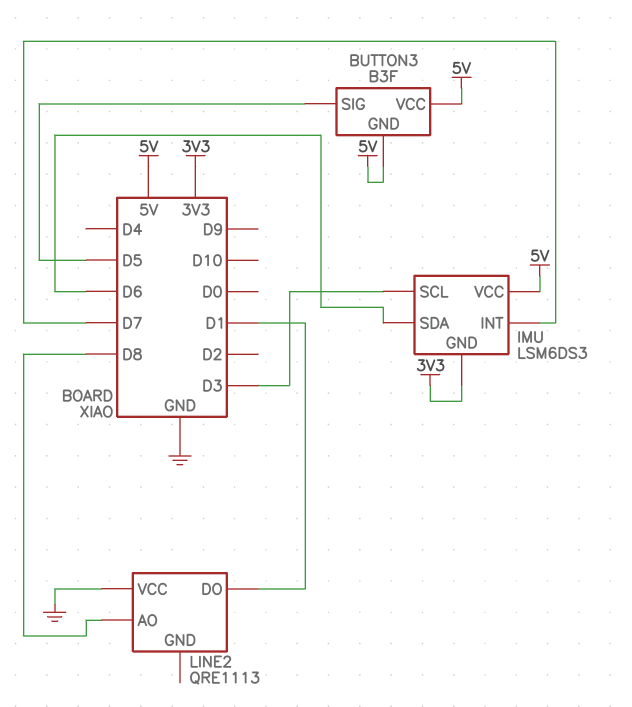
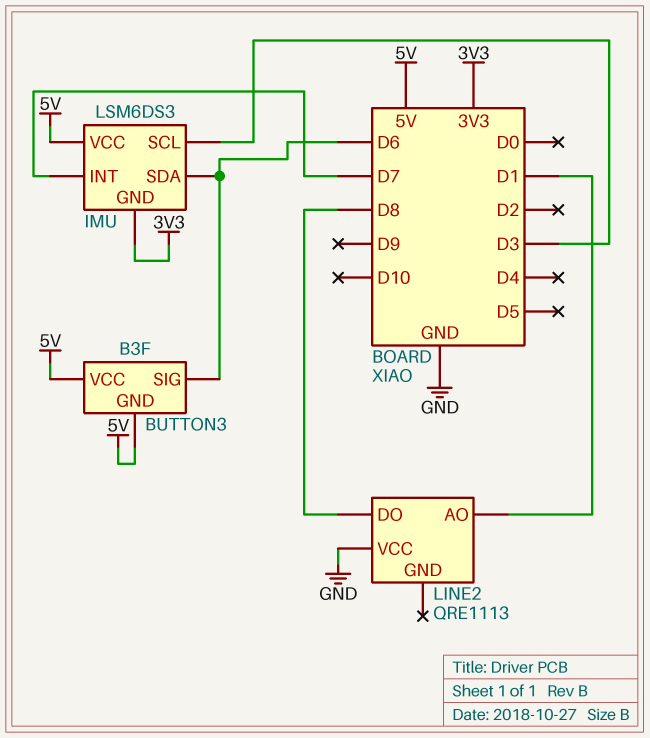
BUTTON3 pin SIG: D5 -> D6
LINE2 pin AO: D8 -> D1
LINE2 pin DO: D1 -> D8

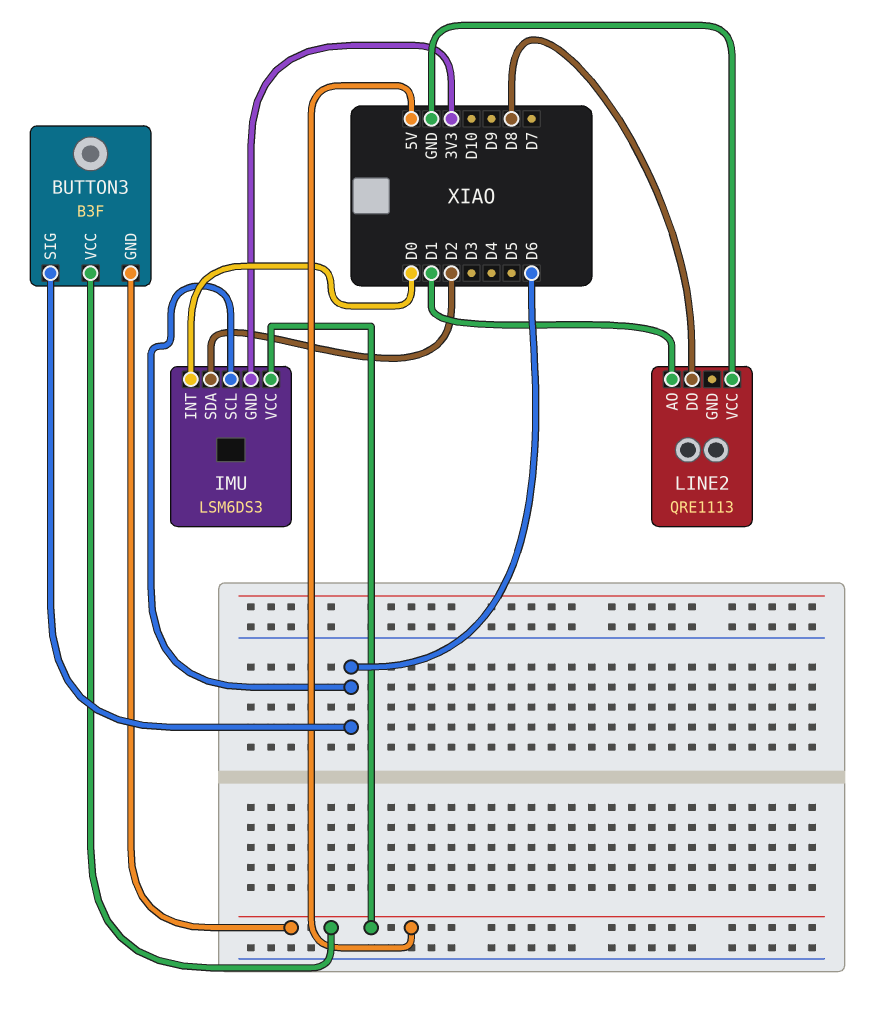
IMU pin INT: D7 -> D0
IMU pin SCL: D3 -> D6
IMU pin SDA: D6 -> D2

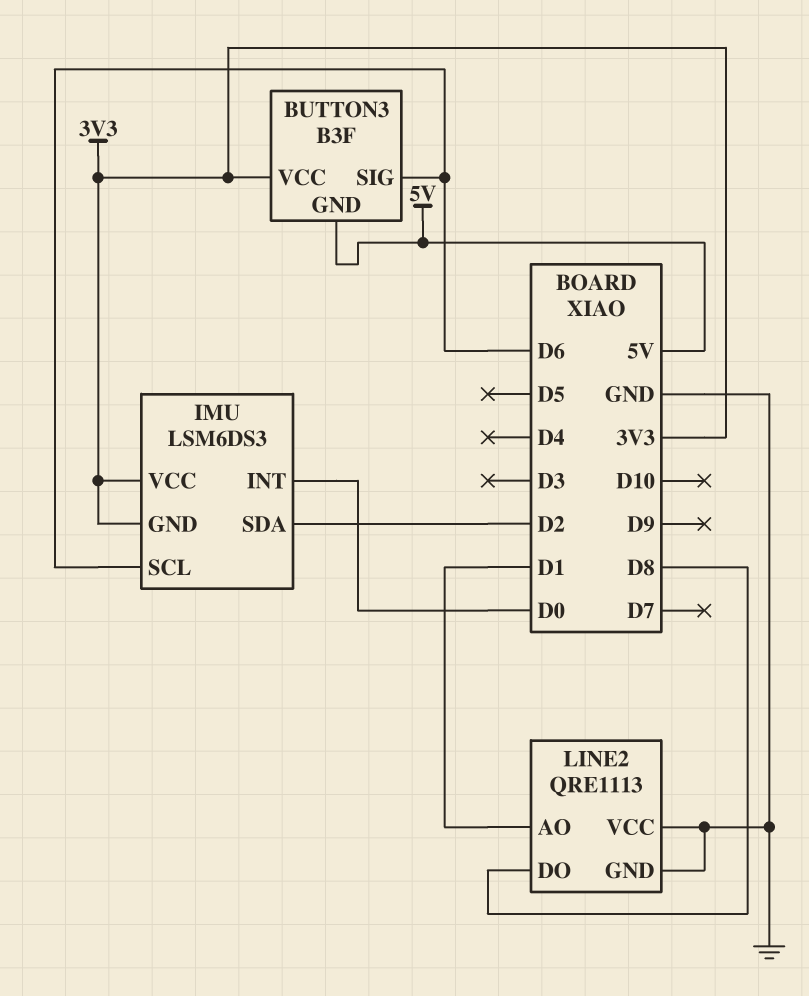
BUTTON3 pin VCC: 5V -> 3V3
IMU pin VCC: 5V -> 3V3
LINE2 pin GND: none -> GND

